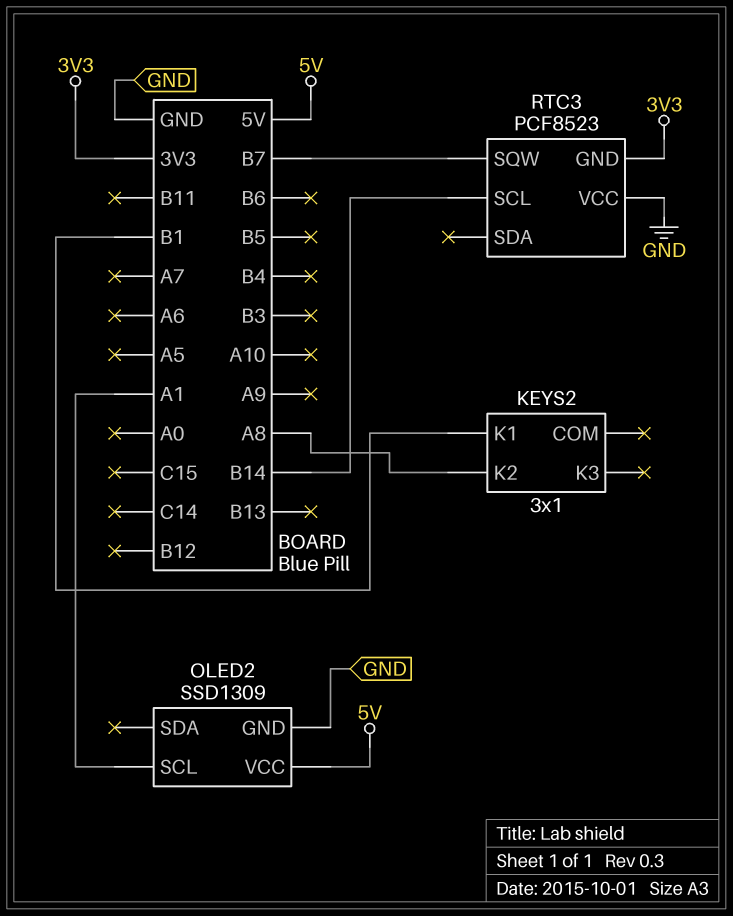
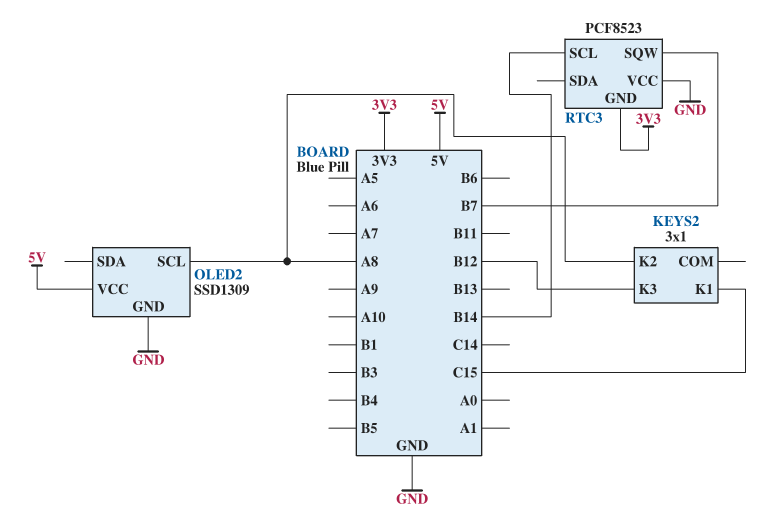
KEYS2 pin K1: B1 -> C15
KEYS2 pin K3: none -> B12
OLED2 pin SCL: A1 -> A8

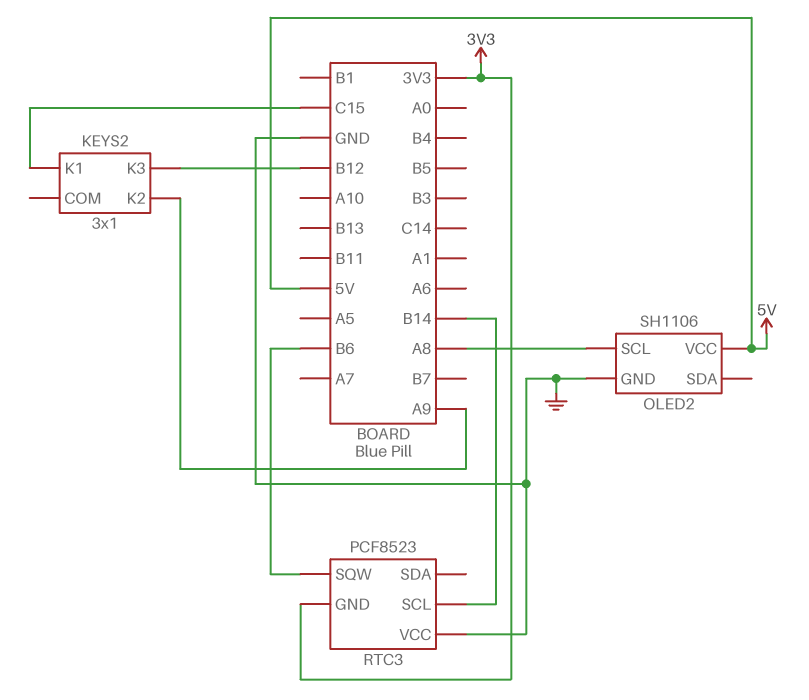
KEYS2 pin K2: A8 -> A9
OLED2: SSD1309 -> SH1106
RTC3 pin SQW: B7 -> B6

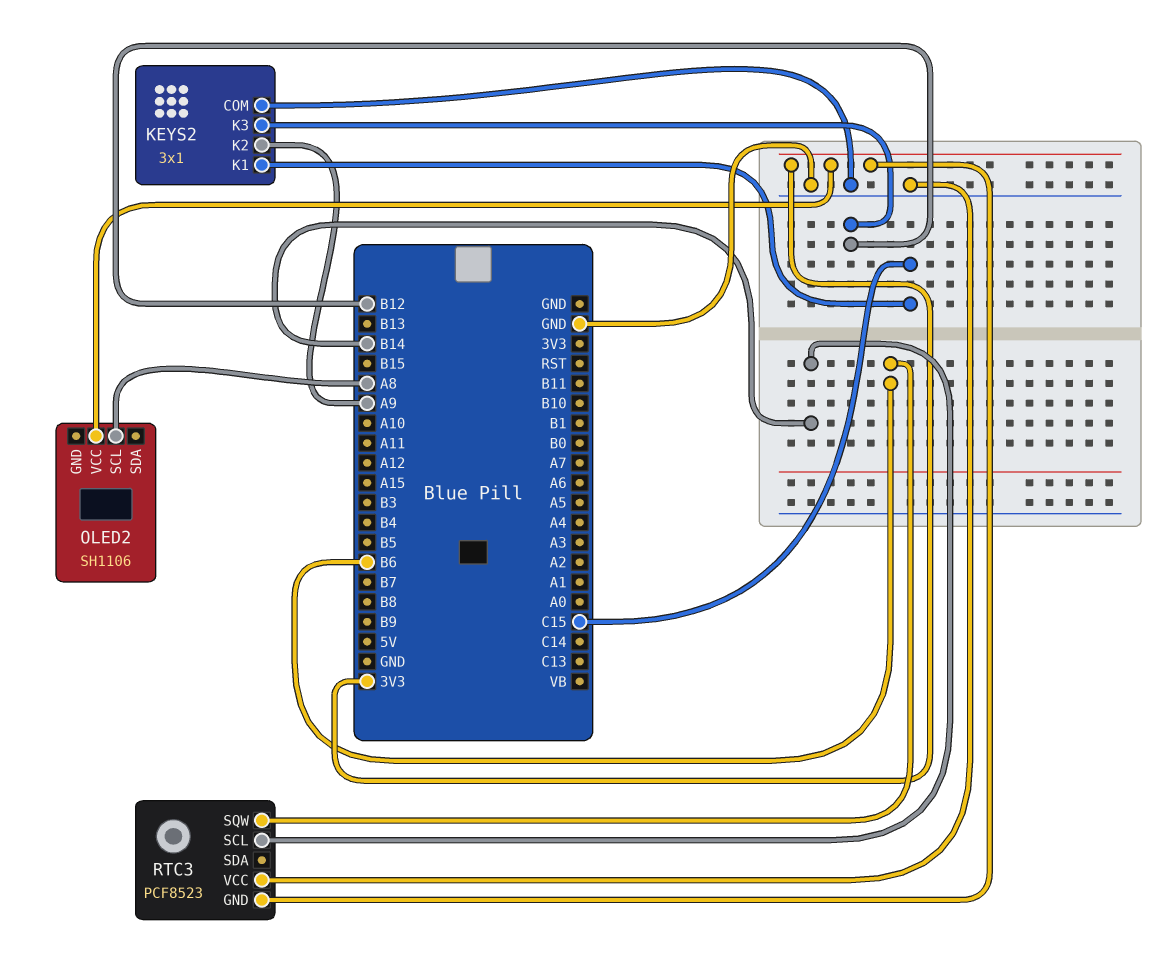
KEYS2 pin COM: none -> GND
OLED2 pin GND: GND -> none
OLED2 pin VCC: 5V -> 3V3

